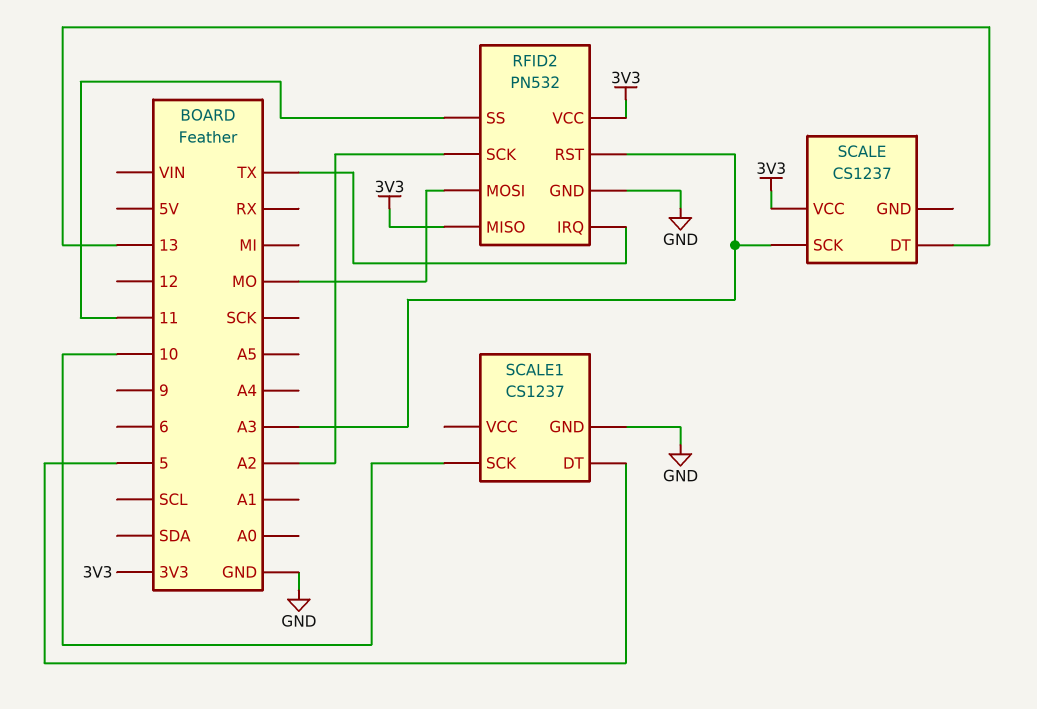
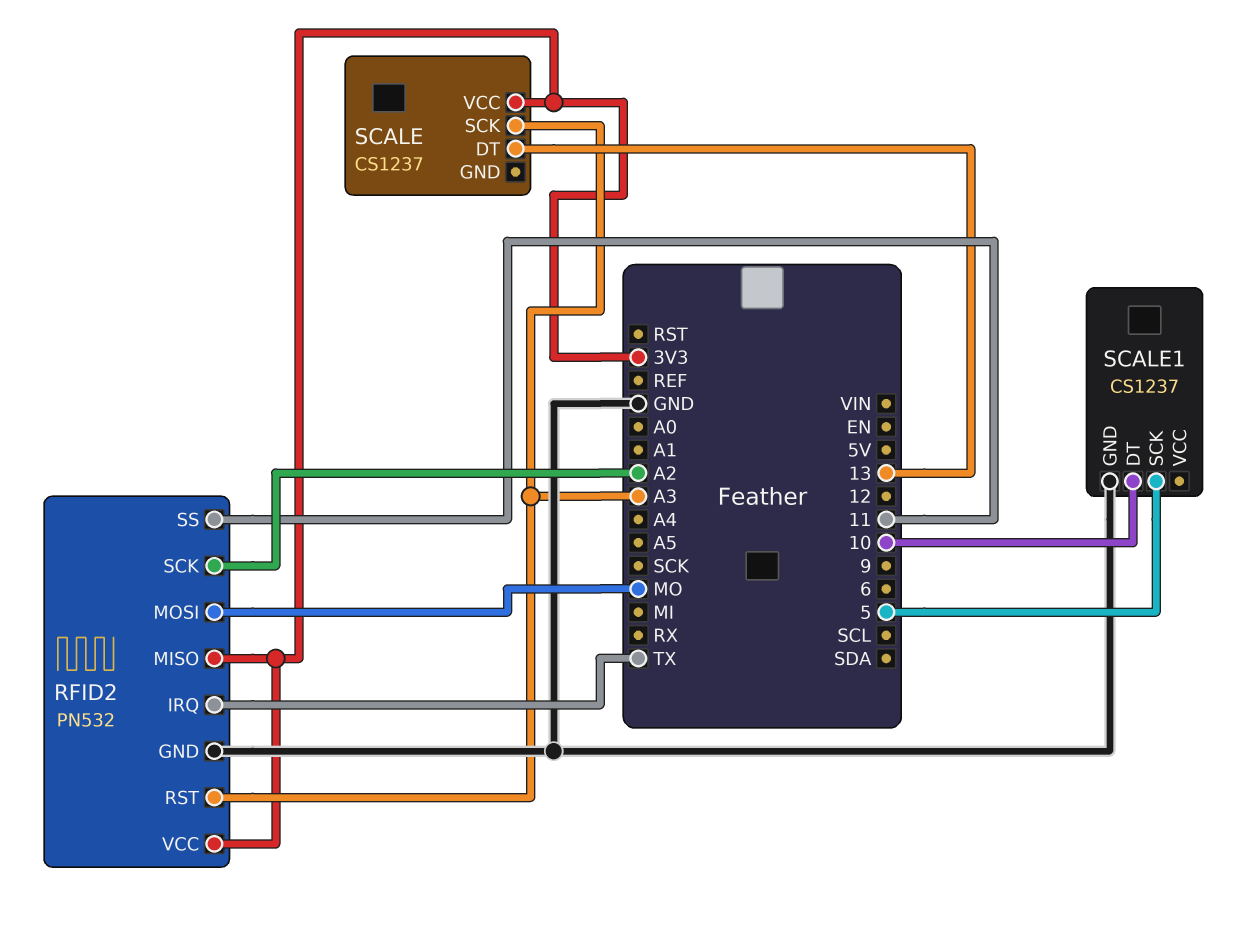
SCALE1 pin DT: 5 -> 10
SCALE1 pin SCK: 10 -> 5

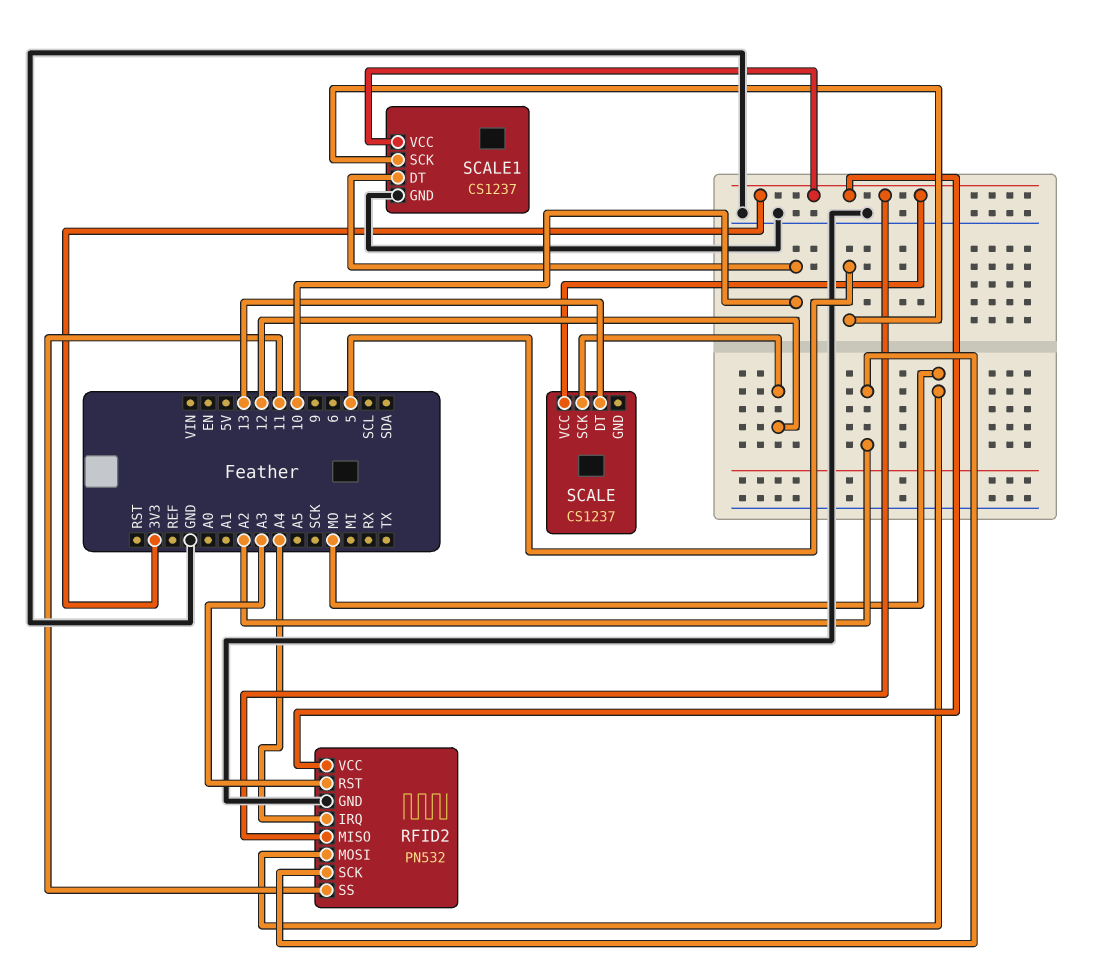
RFID2 pin IRQ: TX -> A4
SCALE pin SCK: A3 -> 12
SCALE1 pin VCC: none -> 3V3

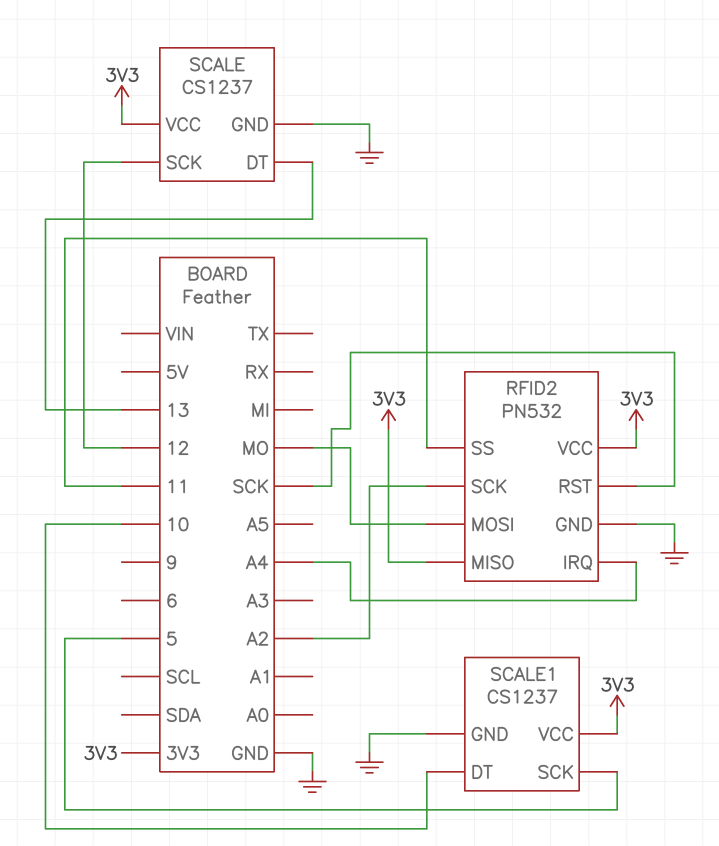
RFID2 pin RST: A3 -> SCK
SCALE pin GND: none -> GND

